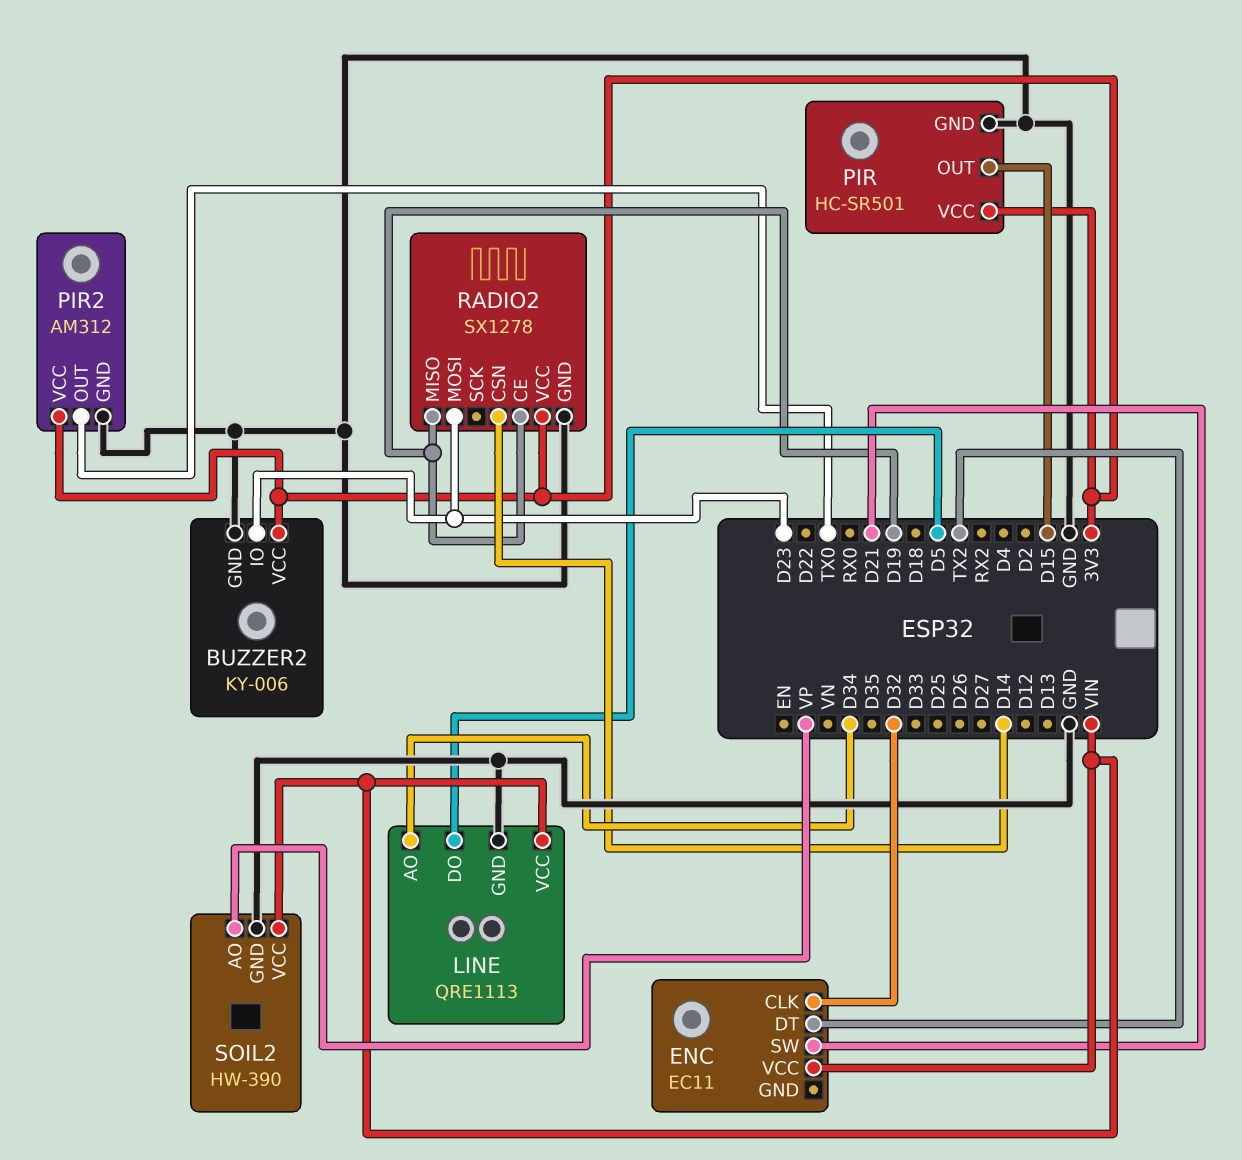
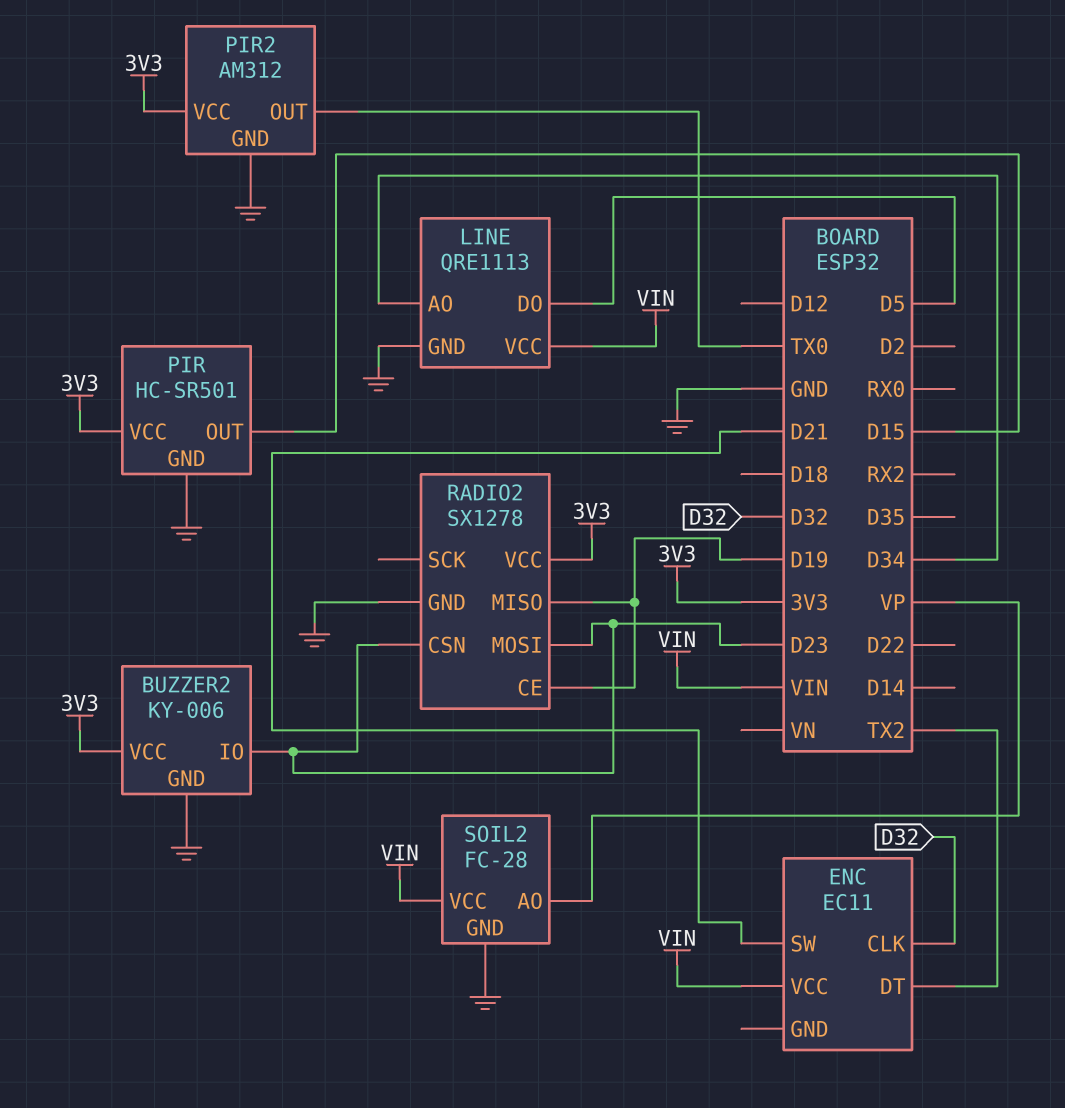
RADIO2 pin CSN: D14 -> D23
SOIL2: HW-390 -> FC-28

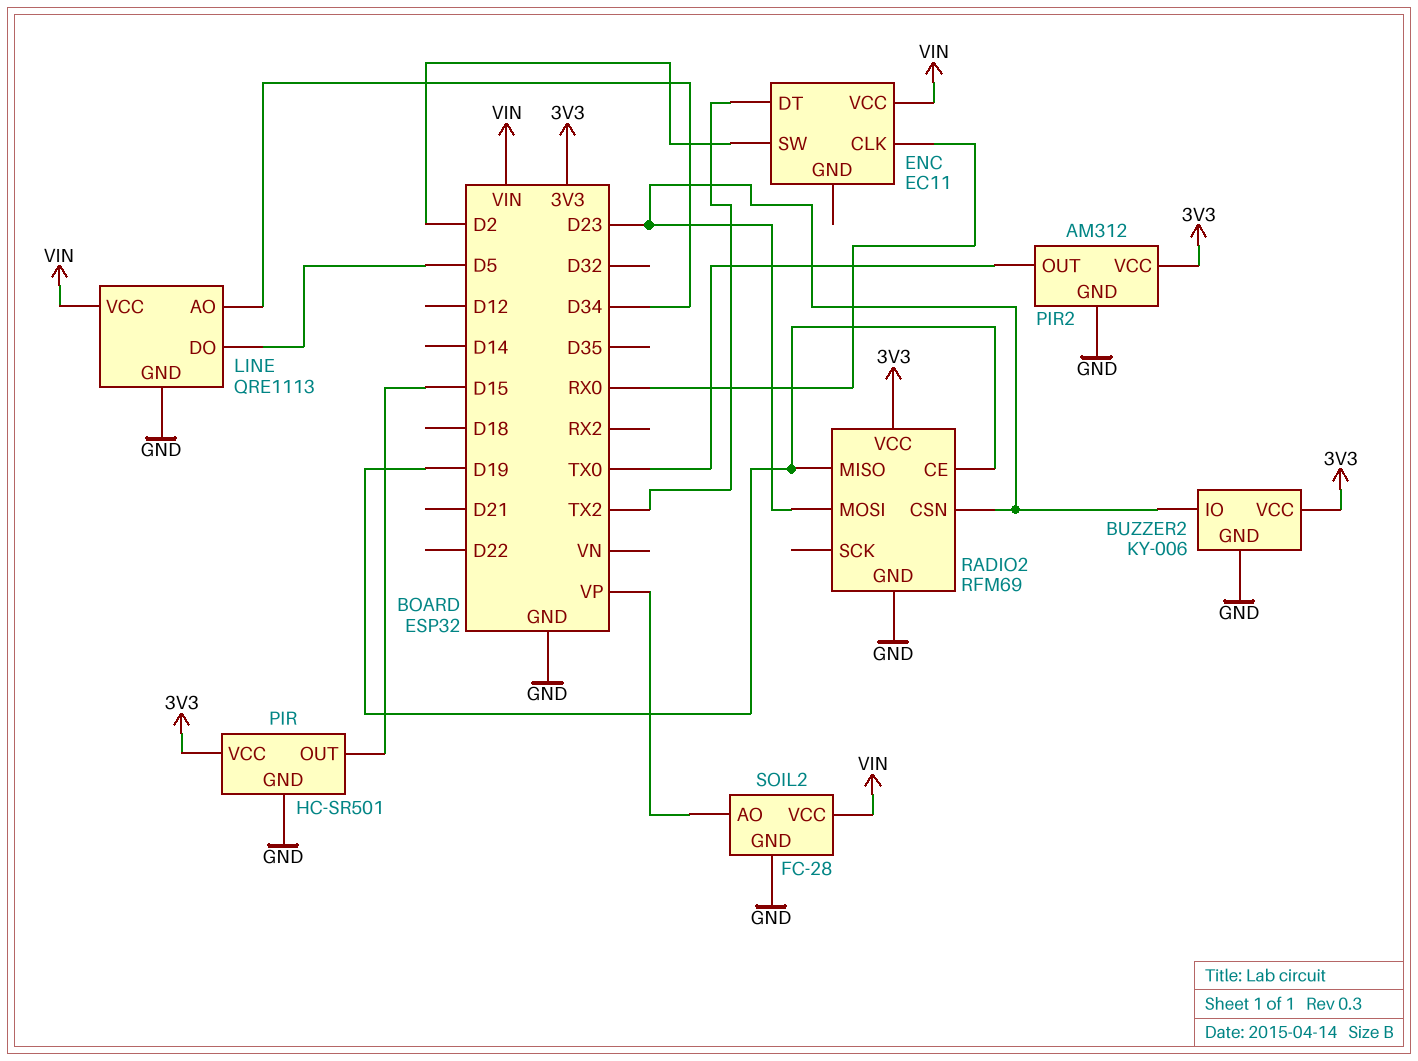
ENC pin CLK: D32 -> RX0
ENC pin SW: D21 -> D2
RADIO2: SX1278 -> RFM69

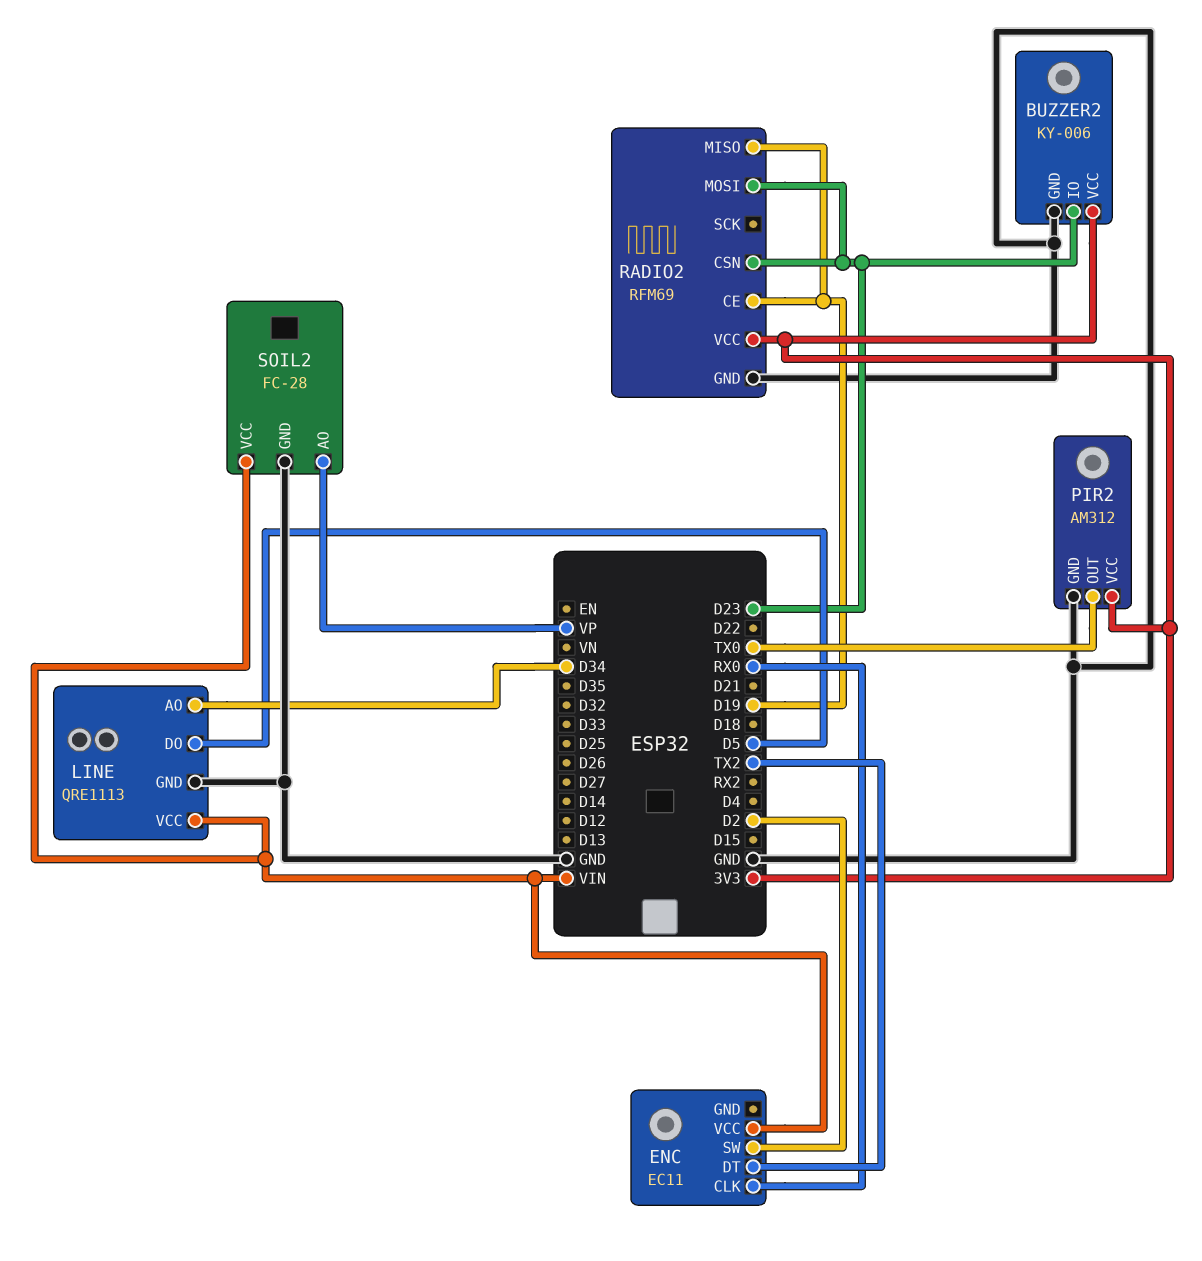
PIR: HC-SR501 -> none
PIR pin GND: GND -> none
PIR pin OUT: D15 -> none
PIR pin VCC: 3V3 -> none

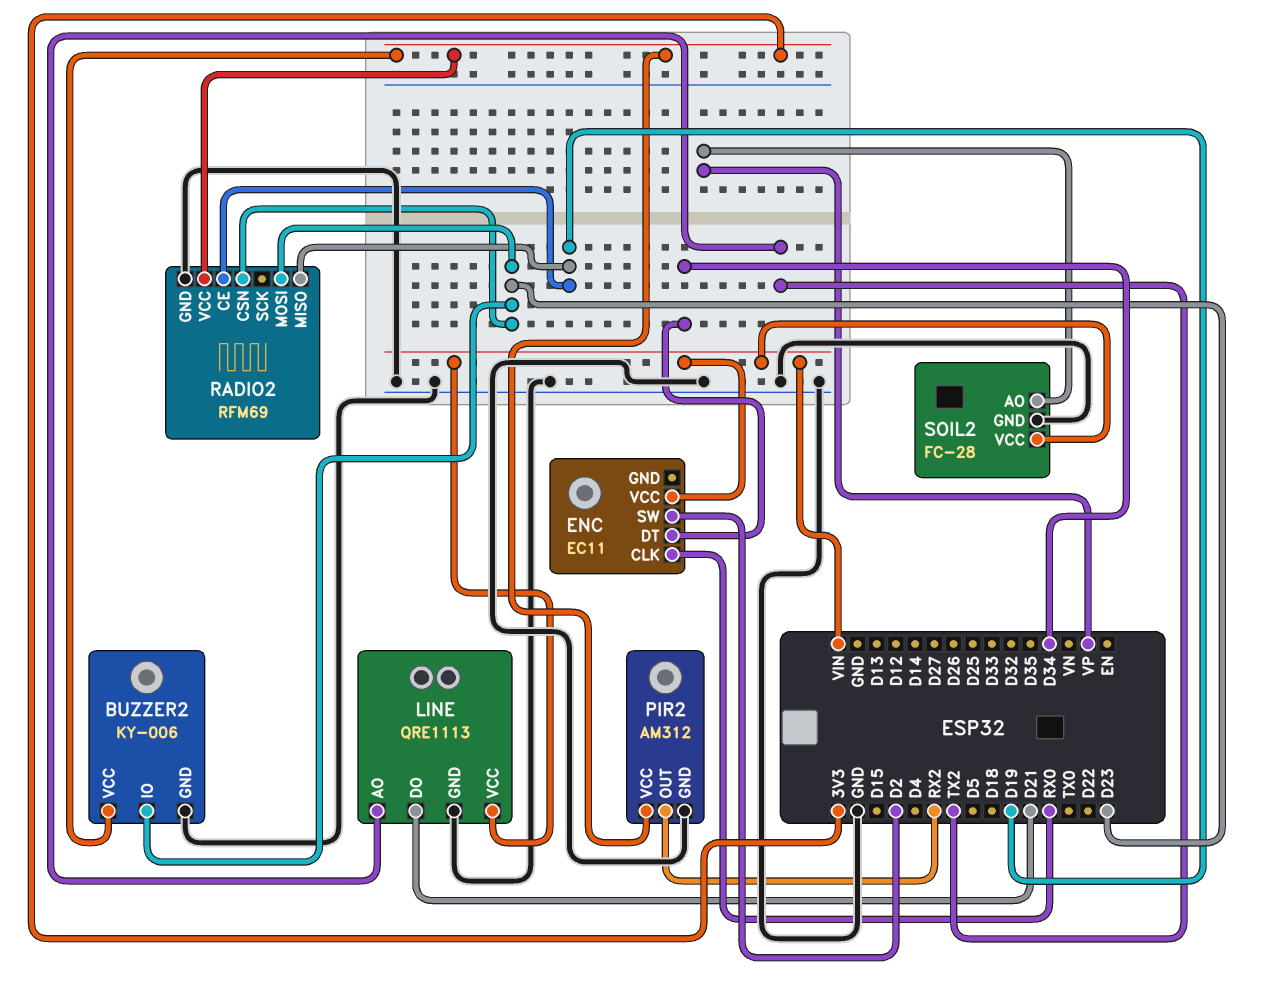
ENC pin DT: TX2 -> D34
LINE pin AO: D34 -> TX2
LINE pin DO: D5 -> D21
PIR2 pin OUT: TX0 -> RX2

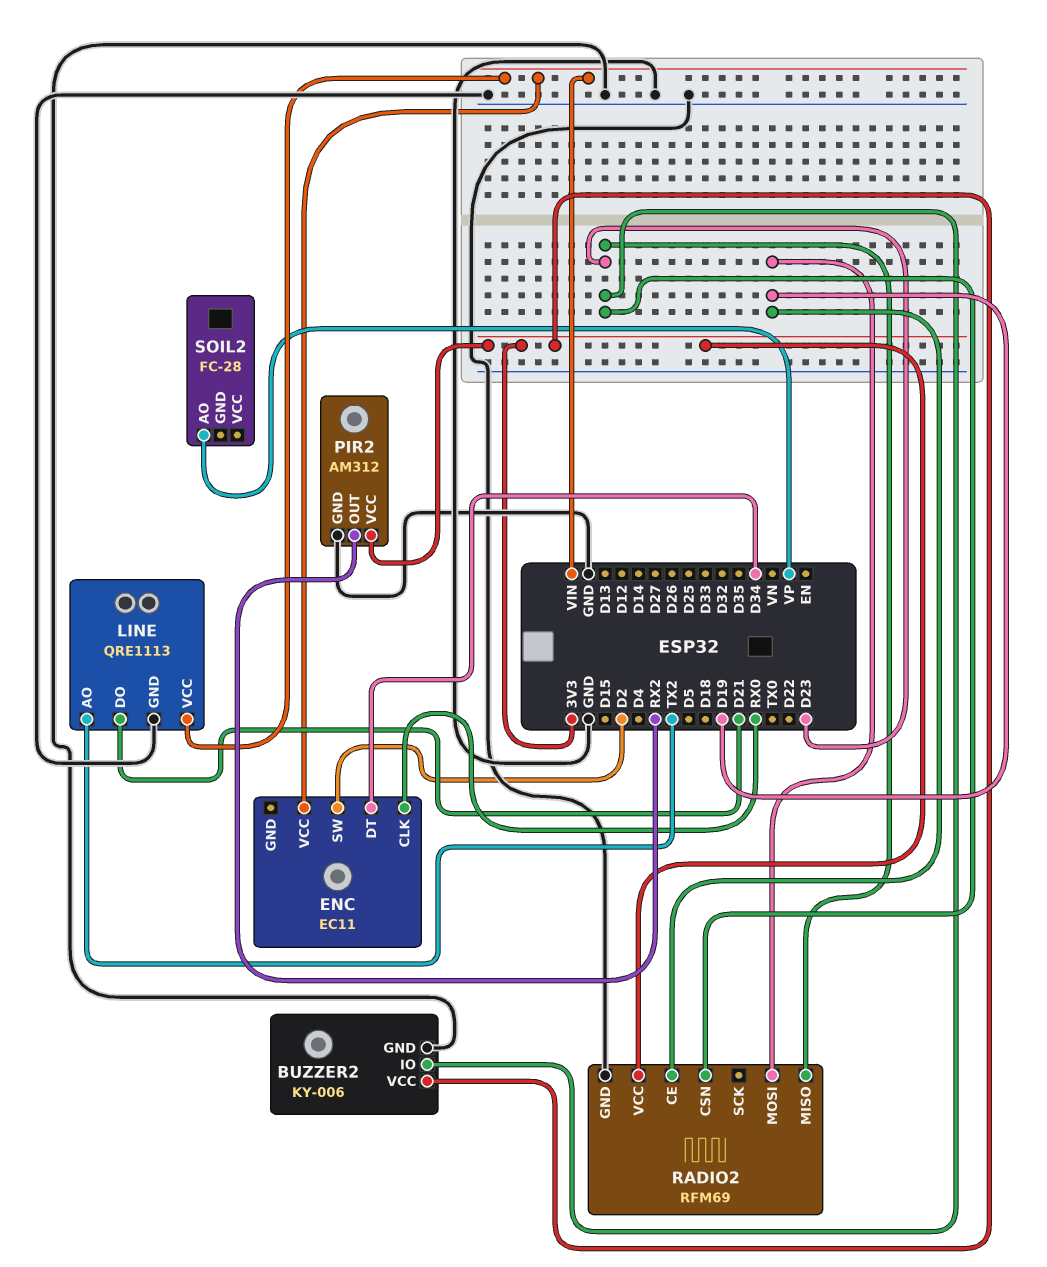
RADIO2 pin MISO: D19 -> D23
RADIO2 pin MOSI: D23 -> D19
SOIL2 pin GND: GND -> none
SOIL2 pin VCC: VIN -> none

